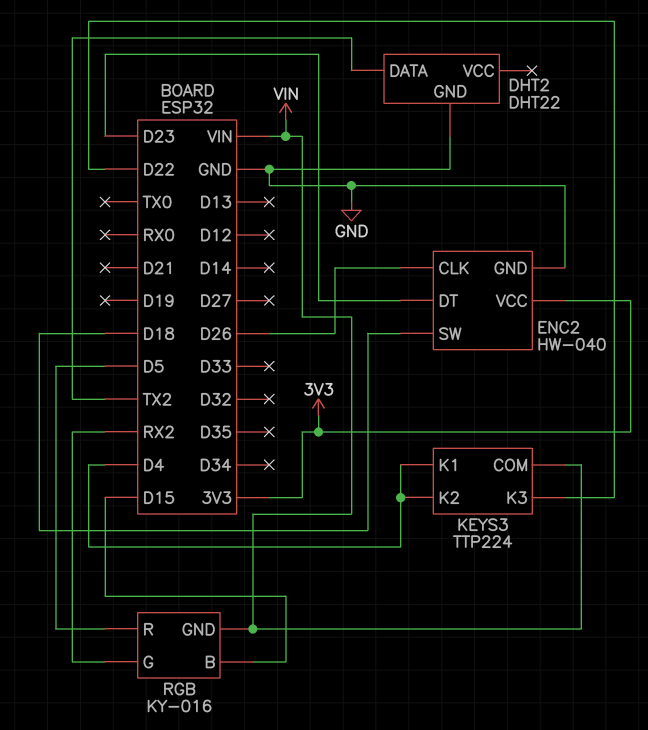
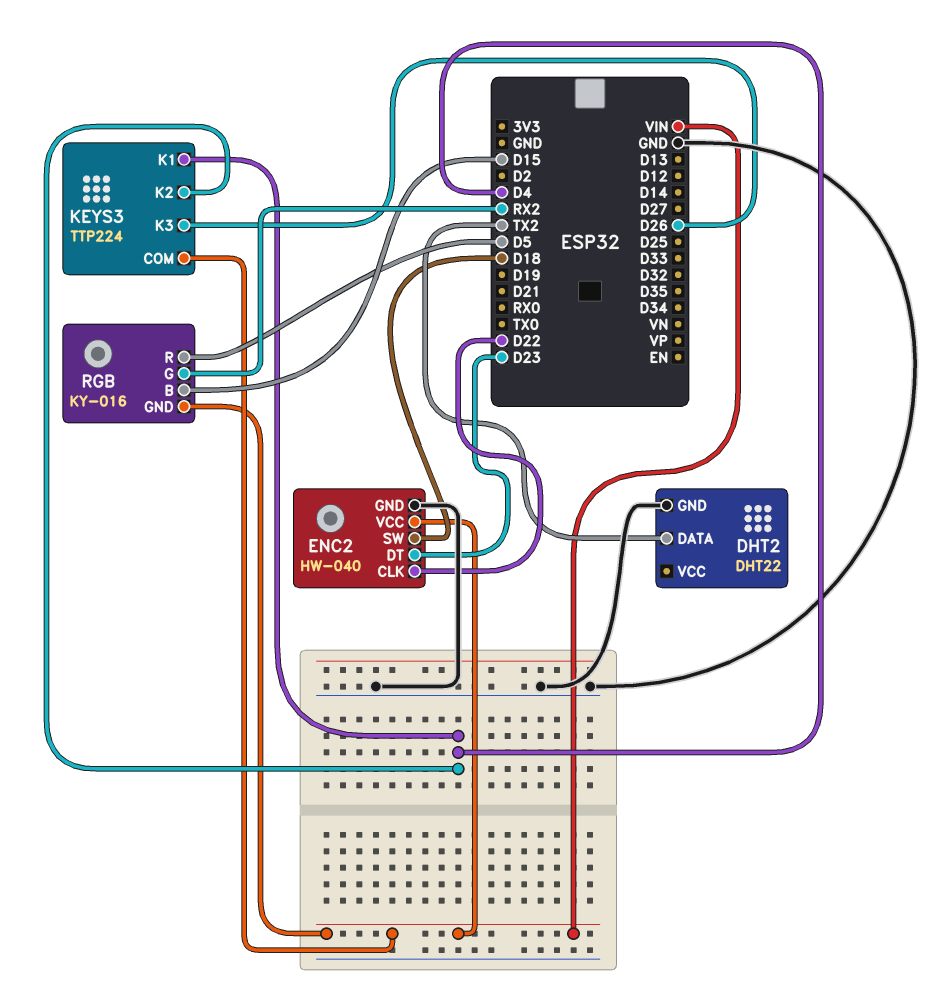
ENC2 pin CLK: D26 -> D22
ENC2 pin VCC: 3V3 -> VIN
KEYS3 pin K3: D22 -> D26

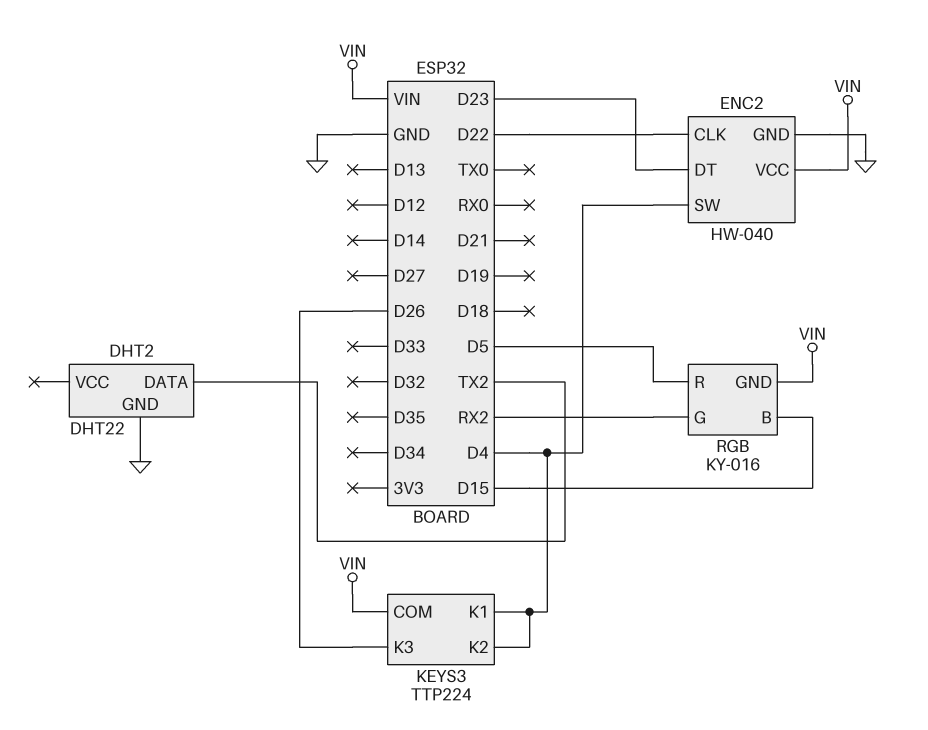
ENC2 pin SW: D18 -> D4

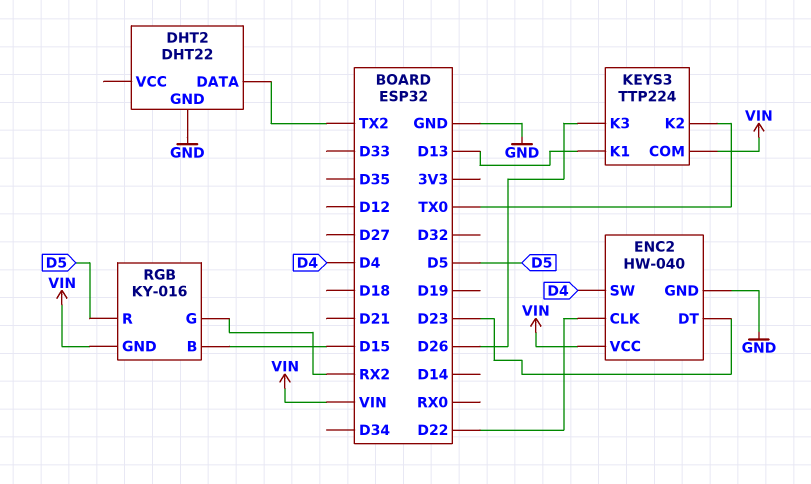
KEYS3 pin K1: D4 -> D13
KEYS3 pin K2: D4 -> TX0

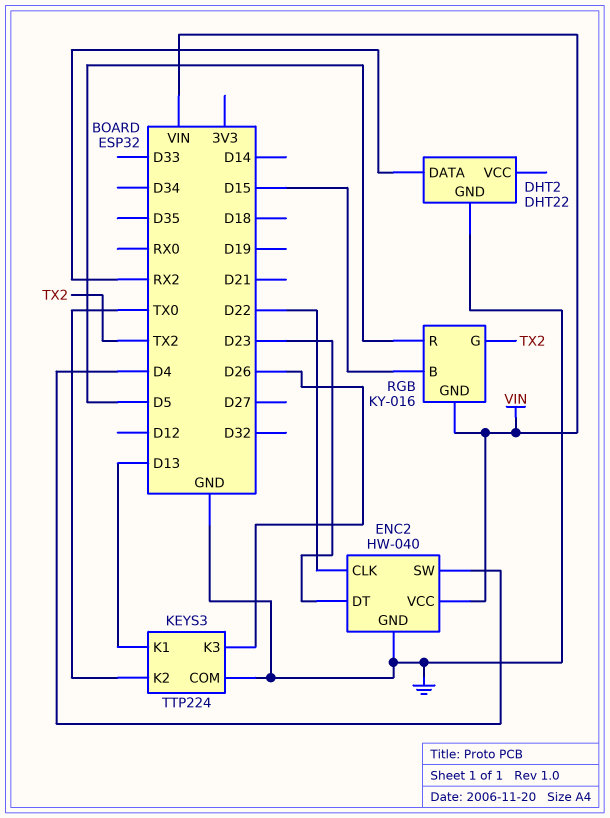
DHT2 pin DATA: TX2 -> RX2
KEYS3 pin COM: VIN -> GND
RGB pin G: RX2 -> TX2

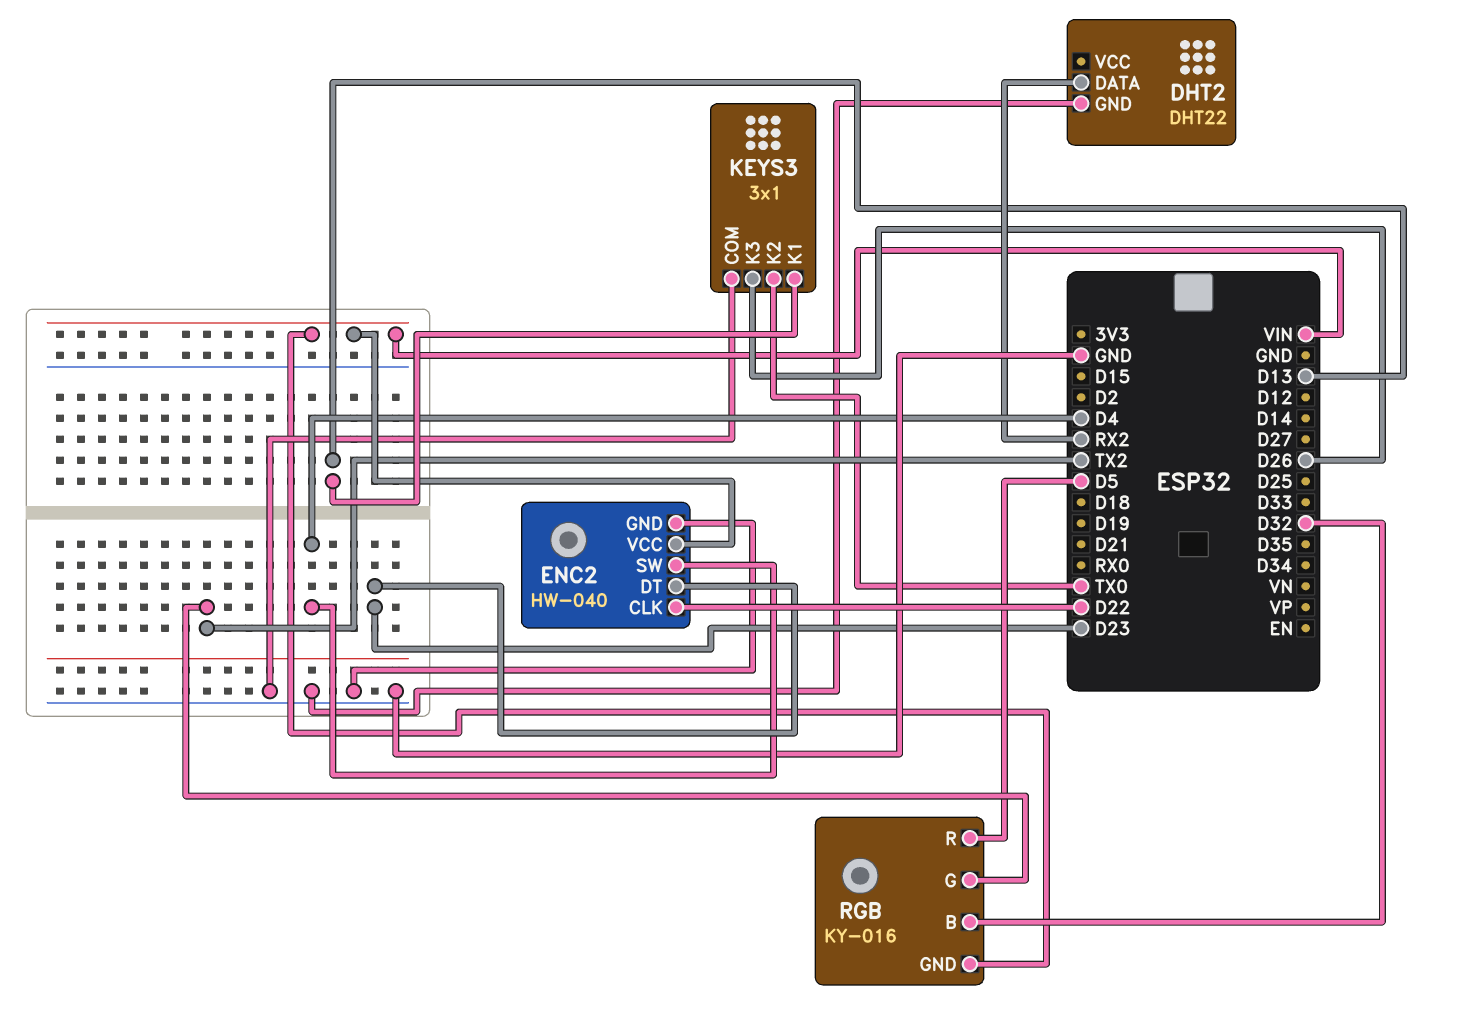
KEYS3: TTP224 -> 3x1
RGB pin B: D15 -> D32

